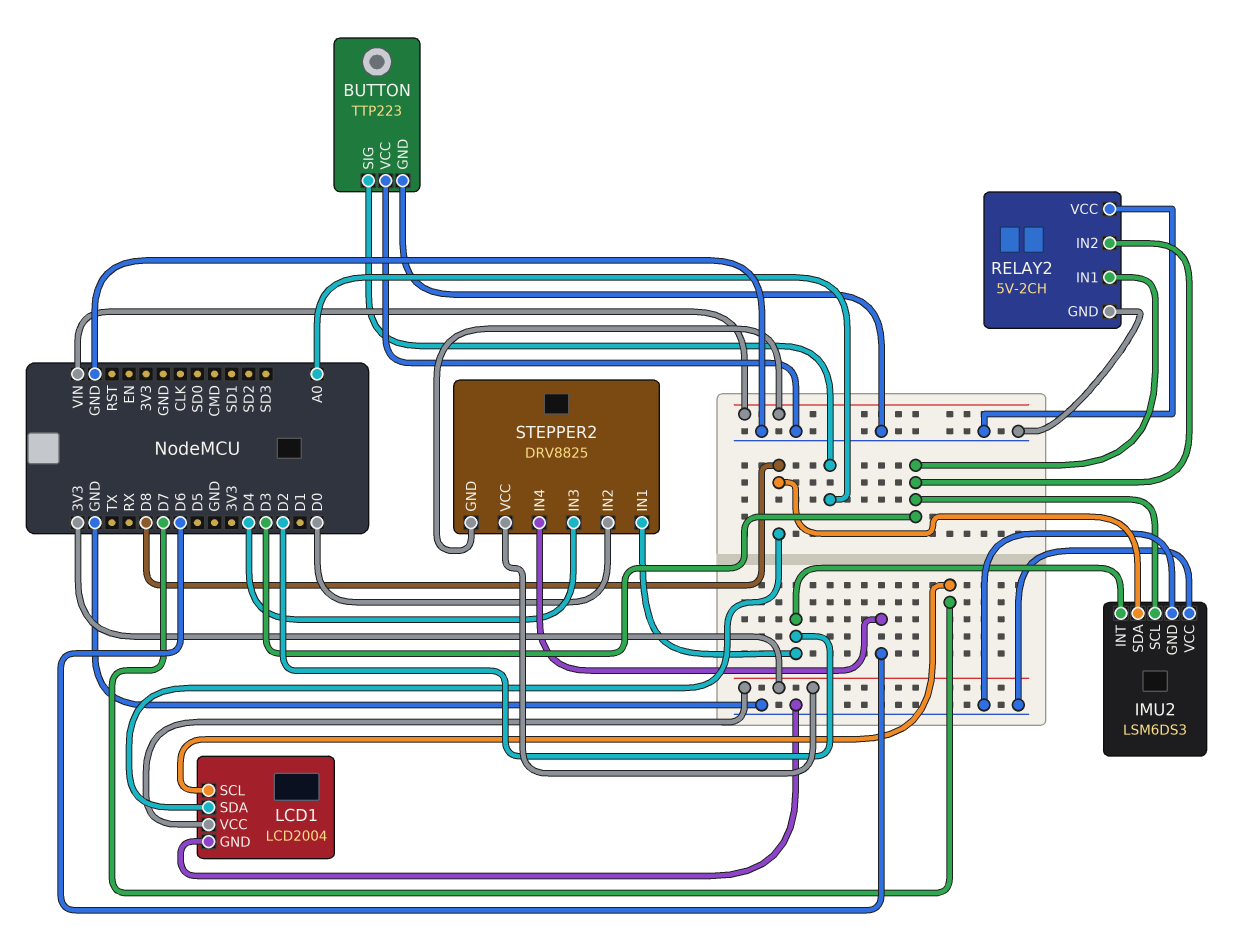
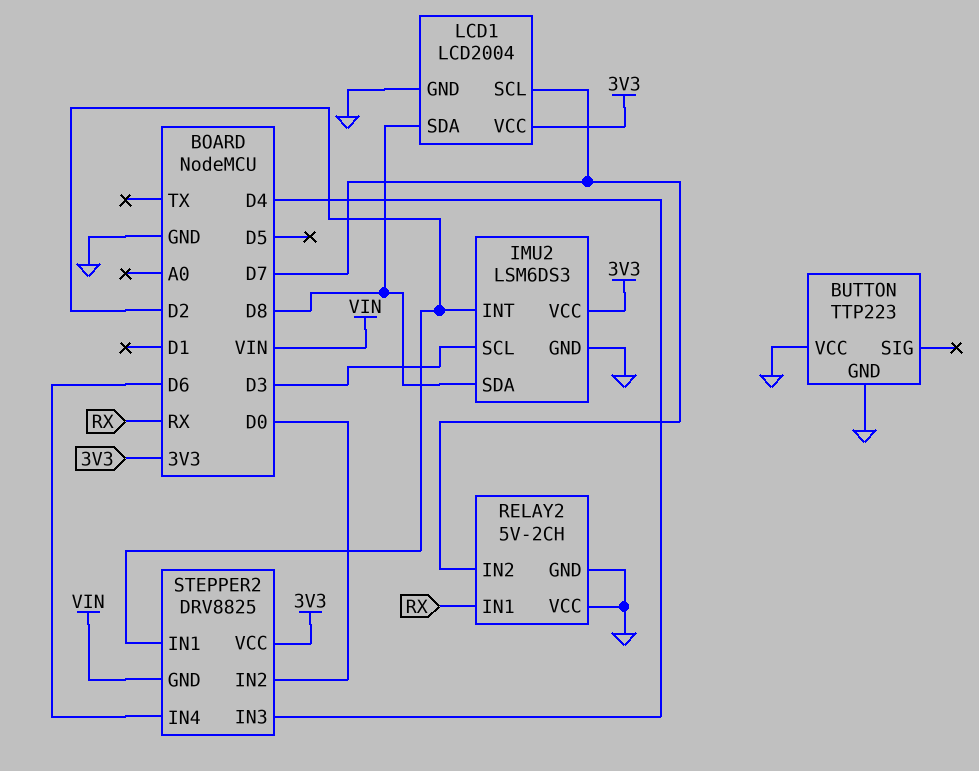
BUTTON pin SIG: A0 -> none
IMU2 pin VCC: GND -> 3V3
RELAY2 pin IN1: D3 -> RX
RELAY2 pin IN2: D3 -> D7

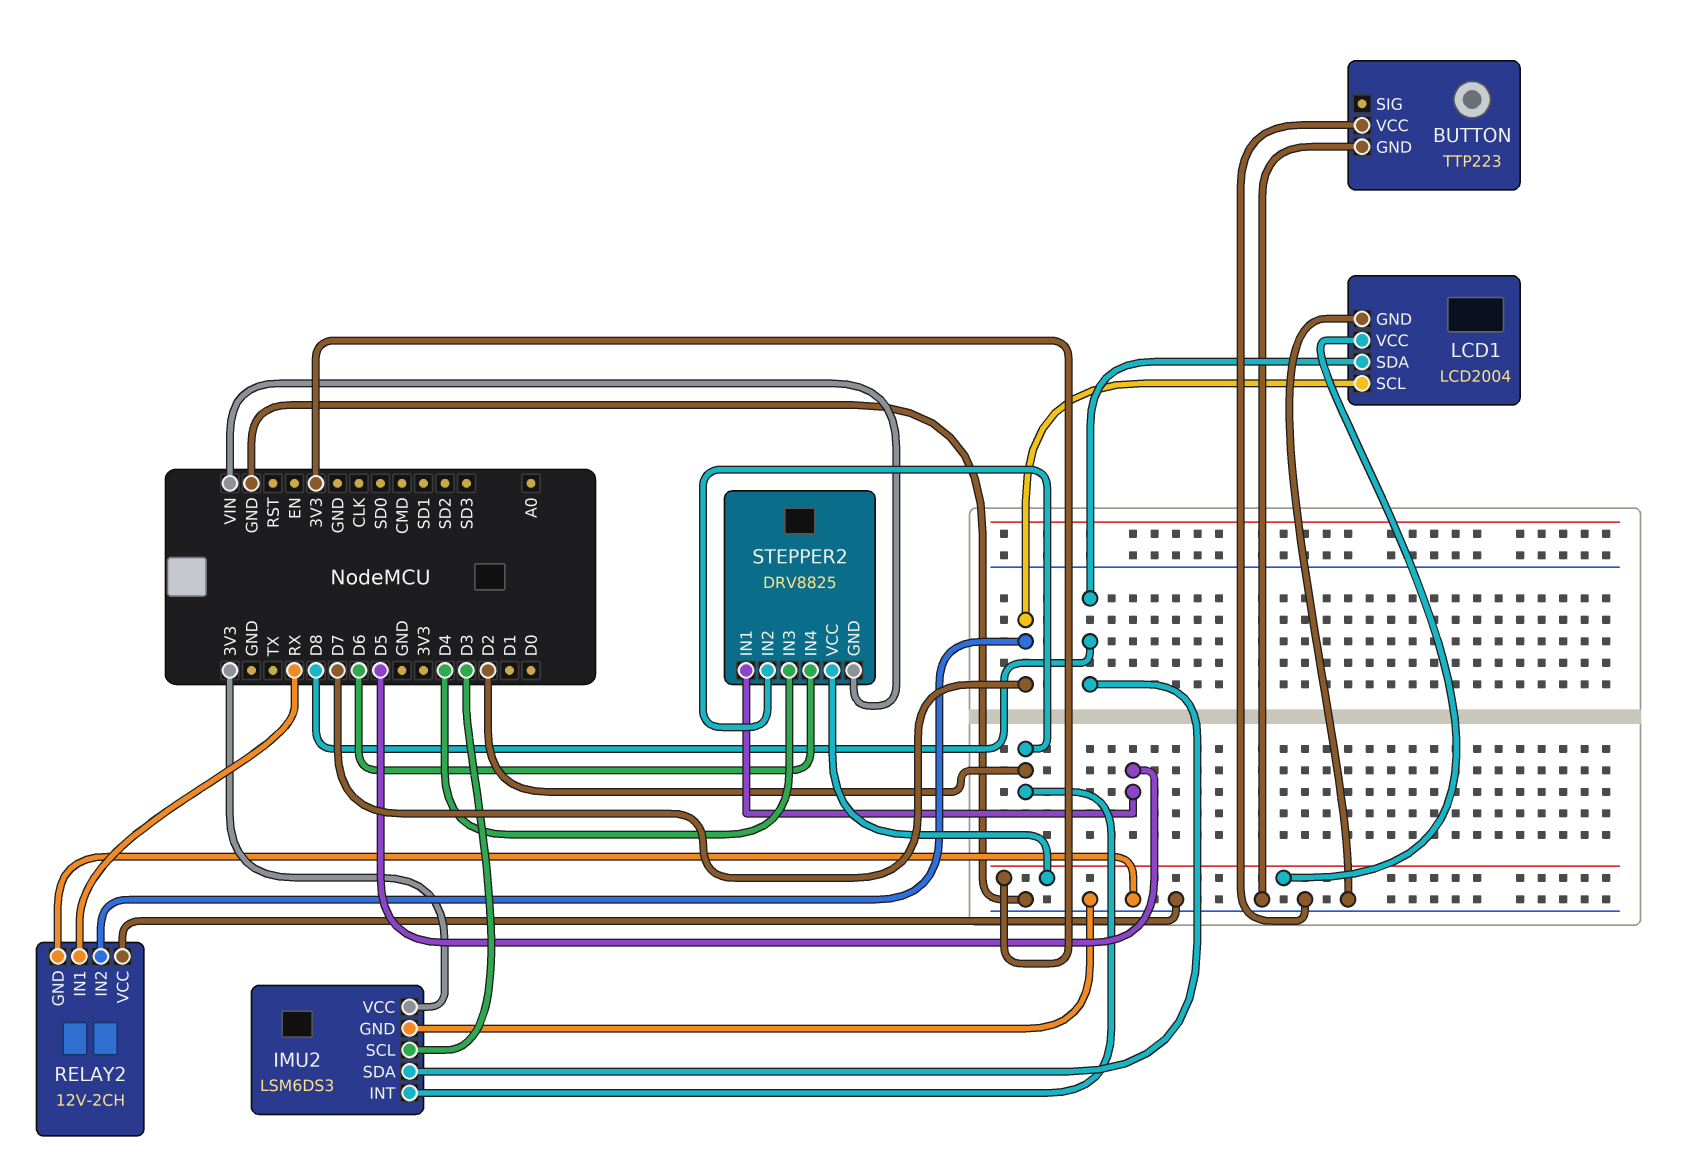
RELAY2: 5V-2CH -> 12V-2CH
STEPPER2 pin IN1: D2 -> D5
STEPPER2 pin IN2: D0 -> D2

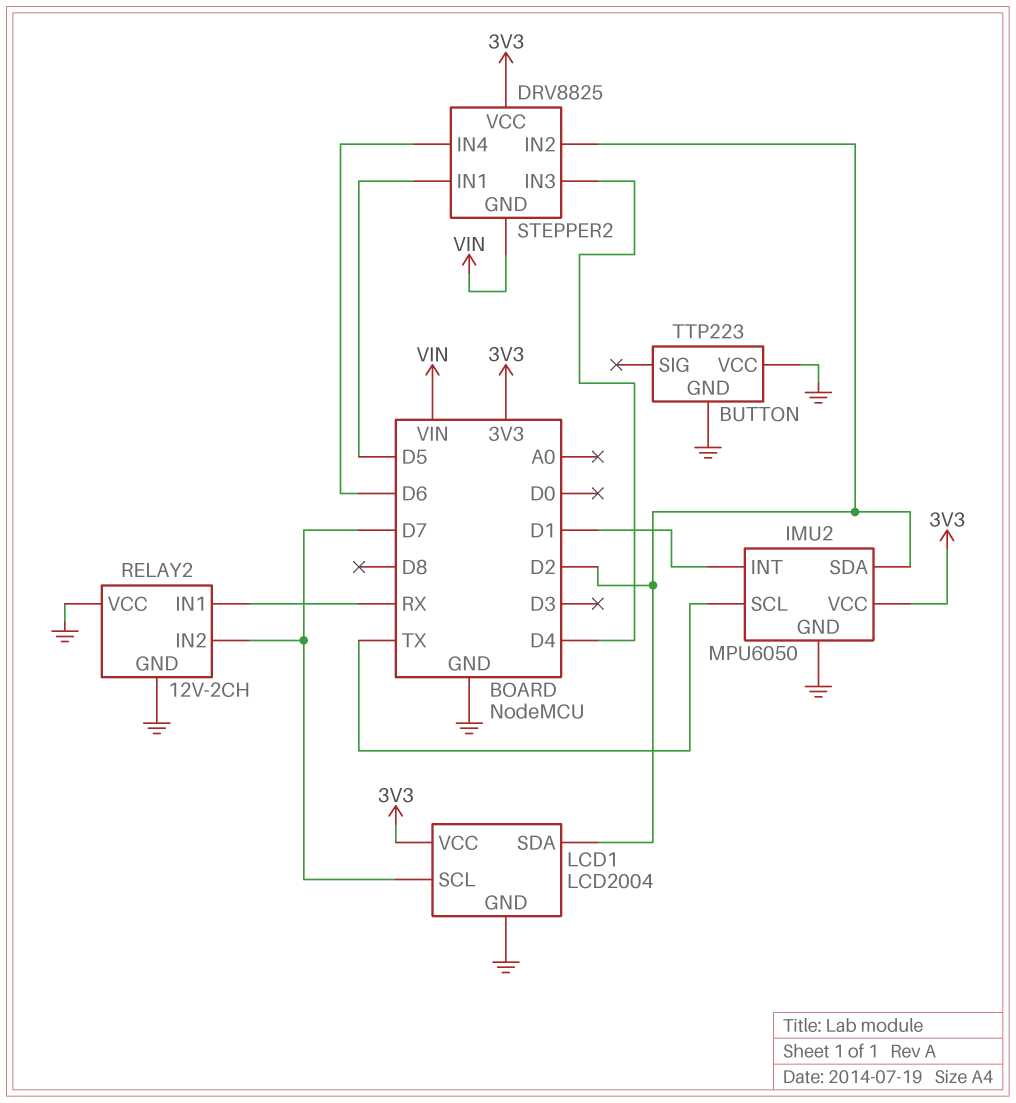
IMU2: LSM6DS3 -> MPU6050
IMU2 pin INT: D2 -> D1
IMU2 pin SCL: D3 -> TX
IMU2 pin SDA: D8 -> D2
LCD1 pin SDA: D8 -> D2

